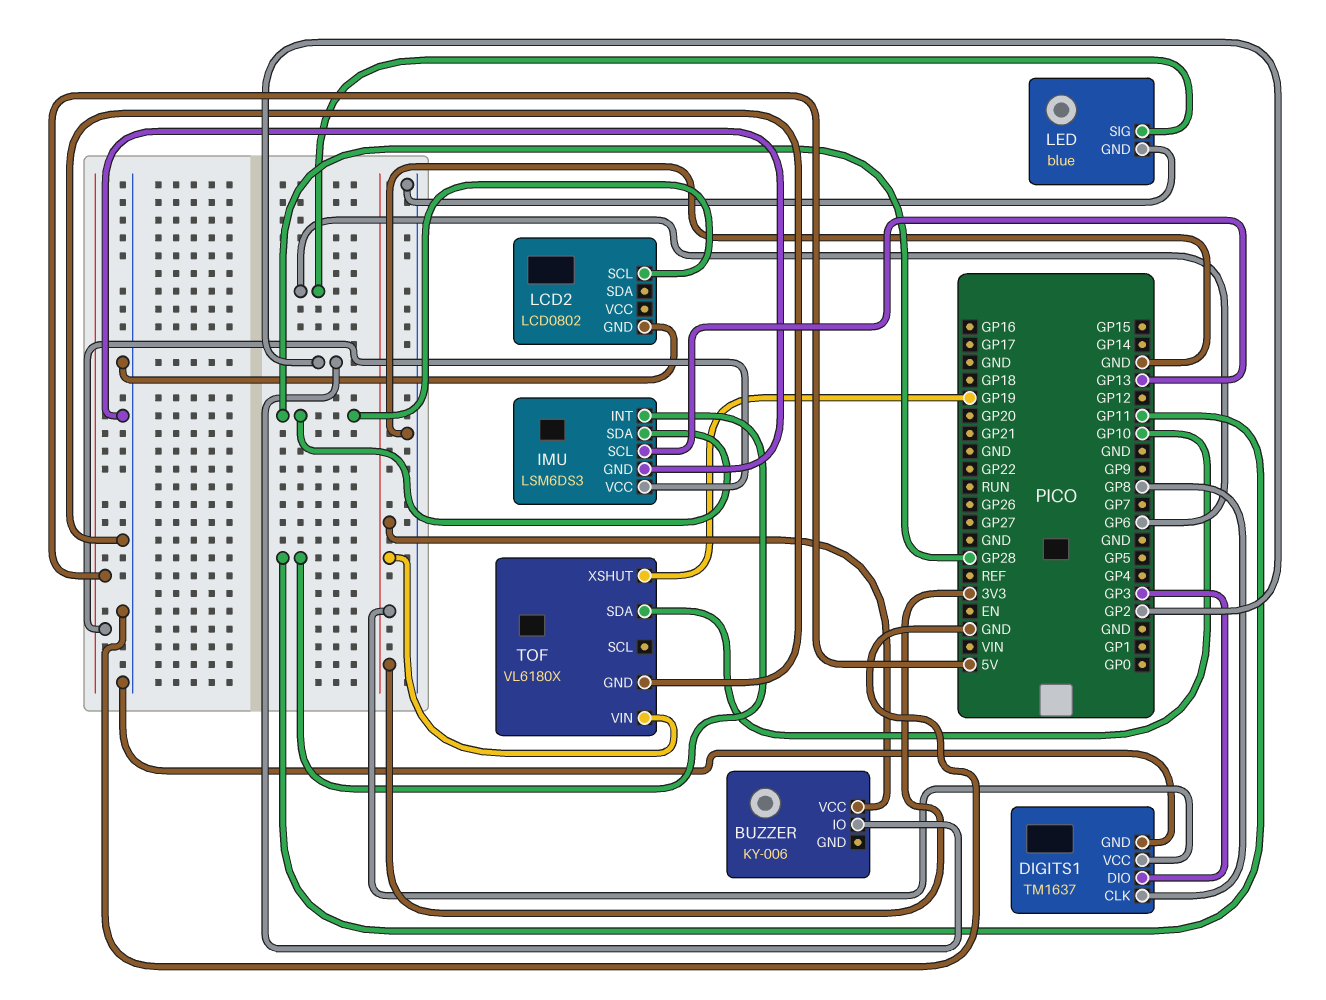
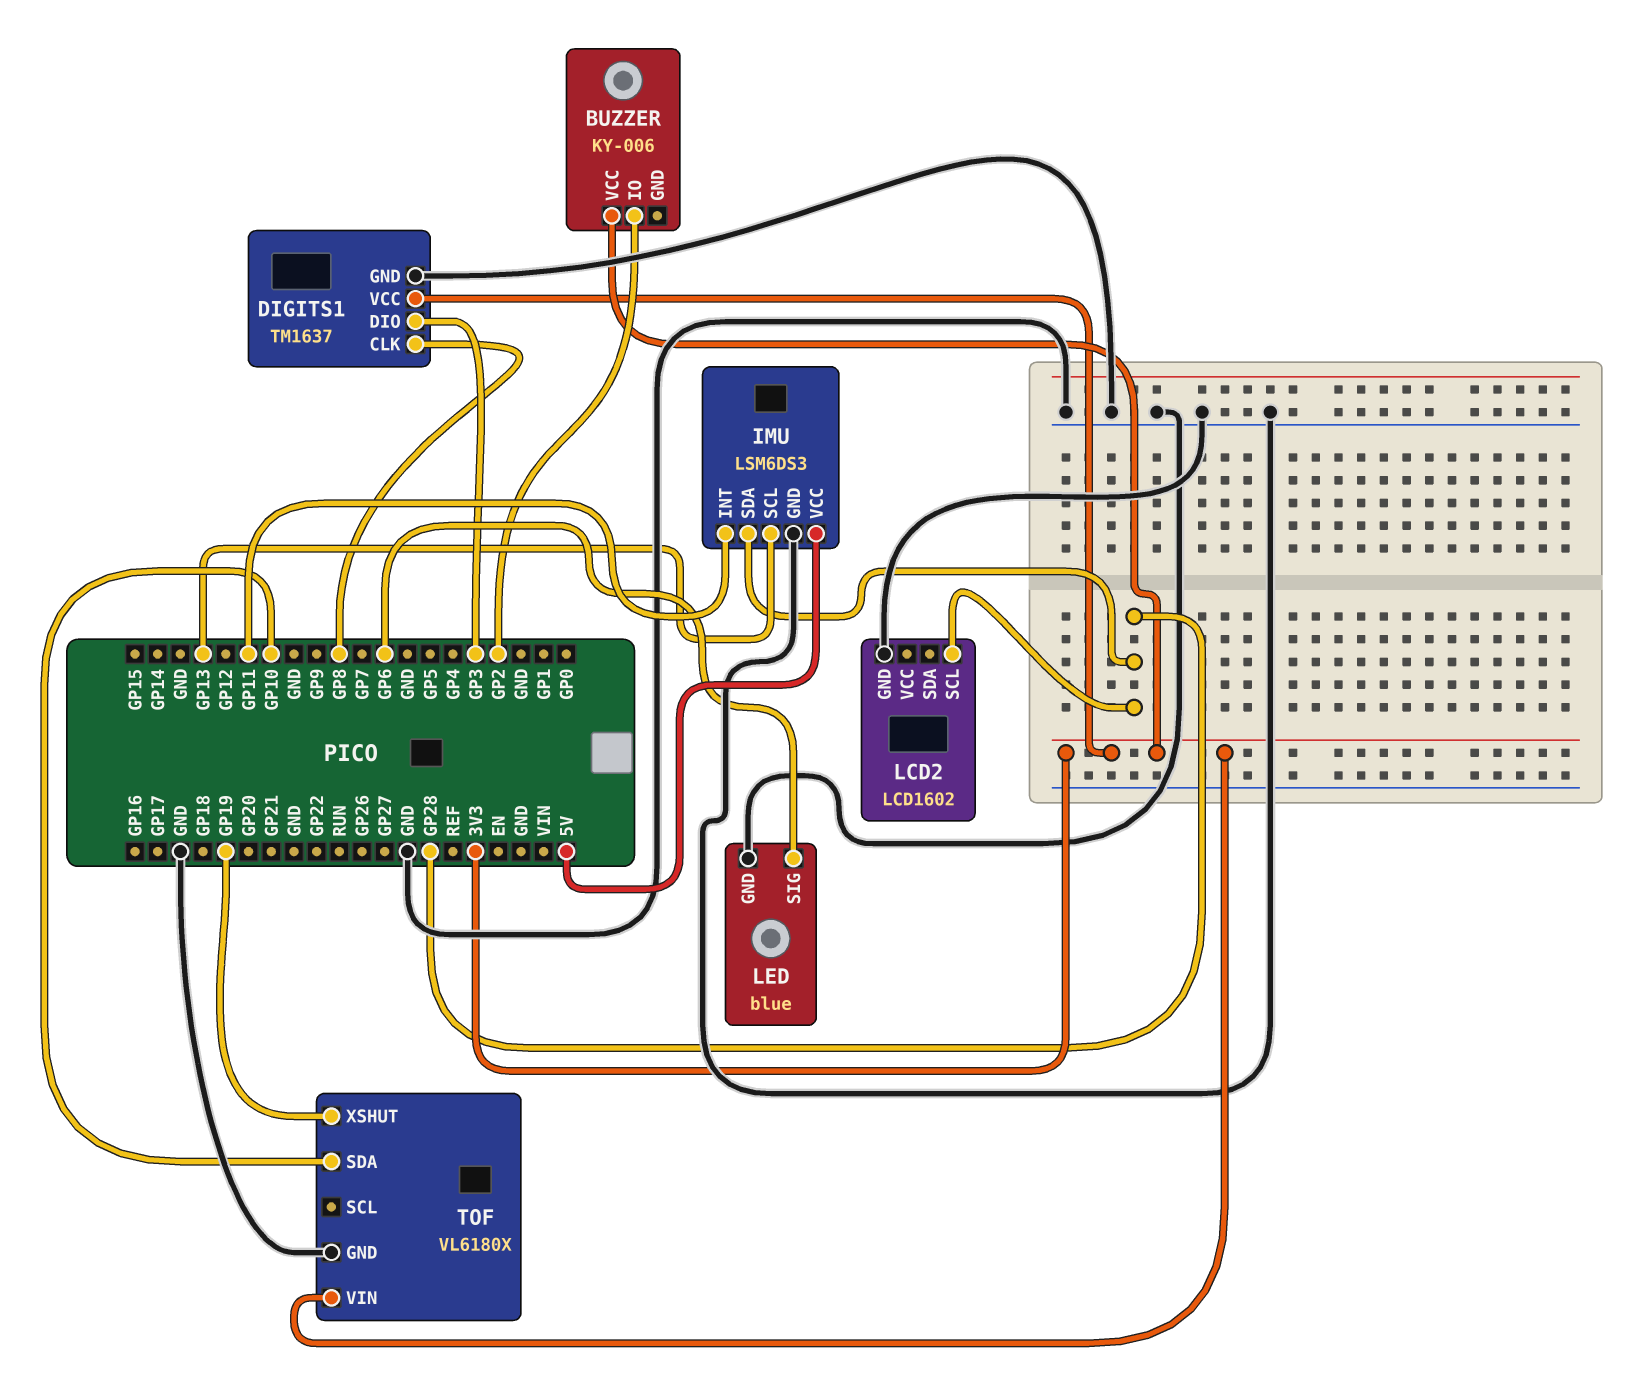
LCD2: LCD0802 -> LCD1602

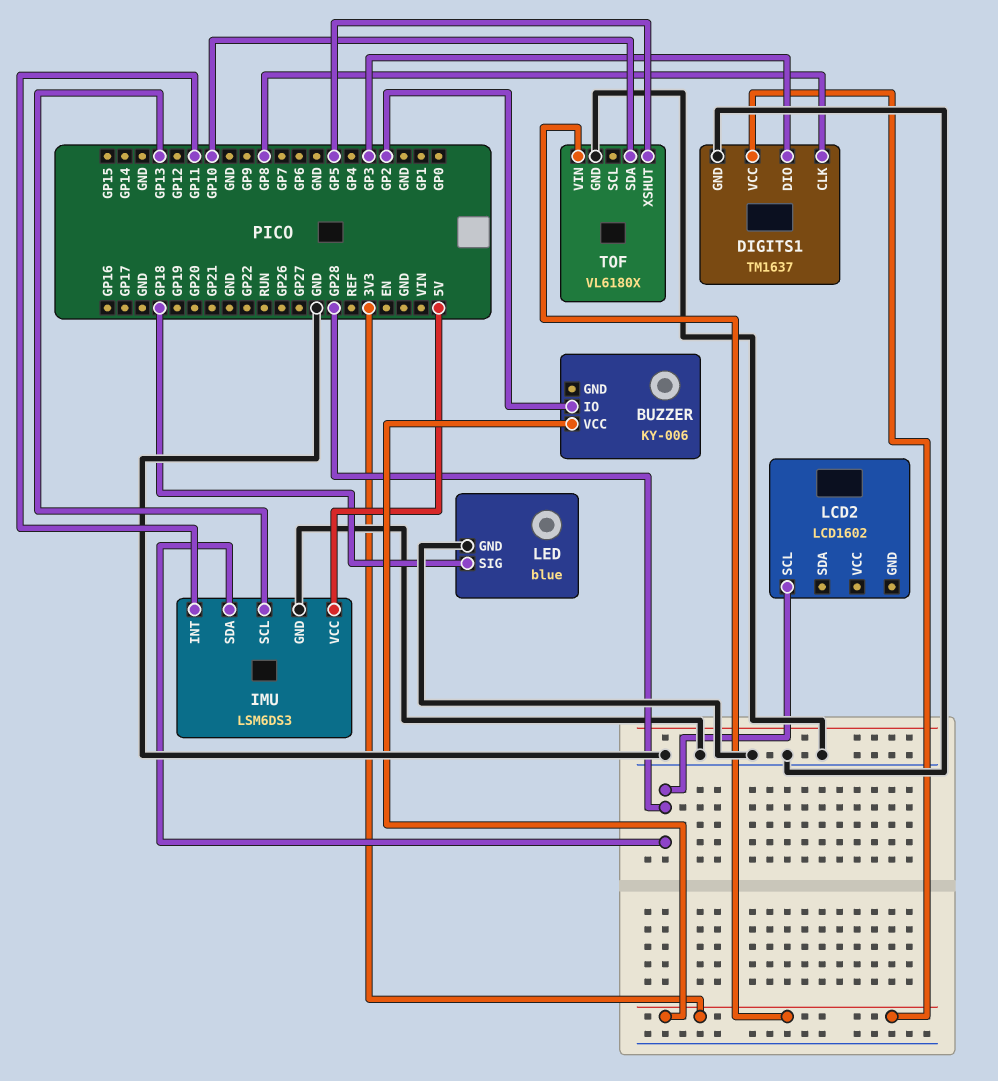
LCD2 pin GND: GND -> none
LED pin SIG: GP6 -> GP18
TOF pin XSHUT: GP19 -> GP5

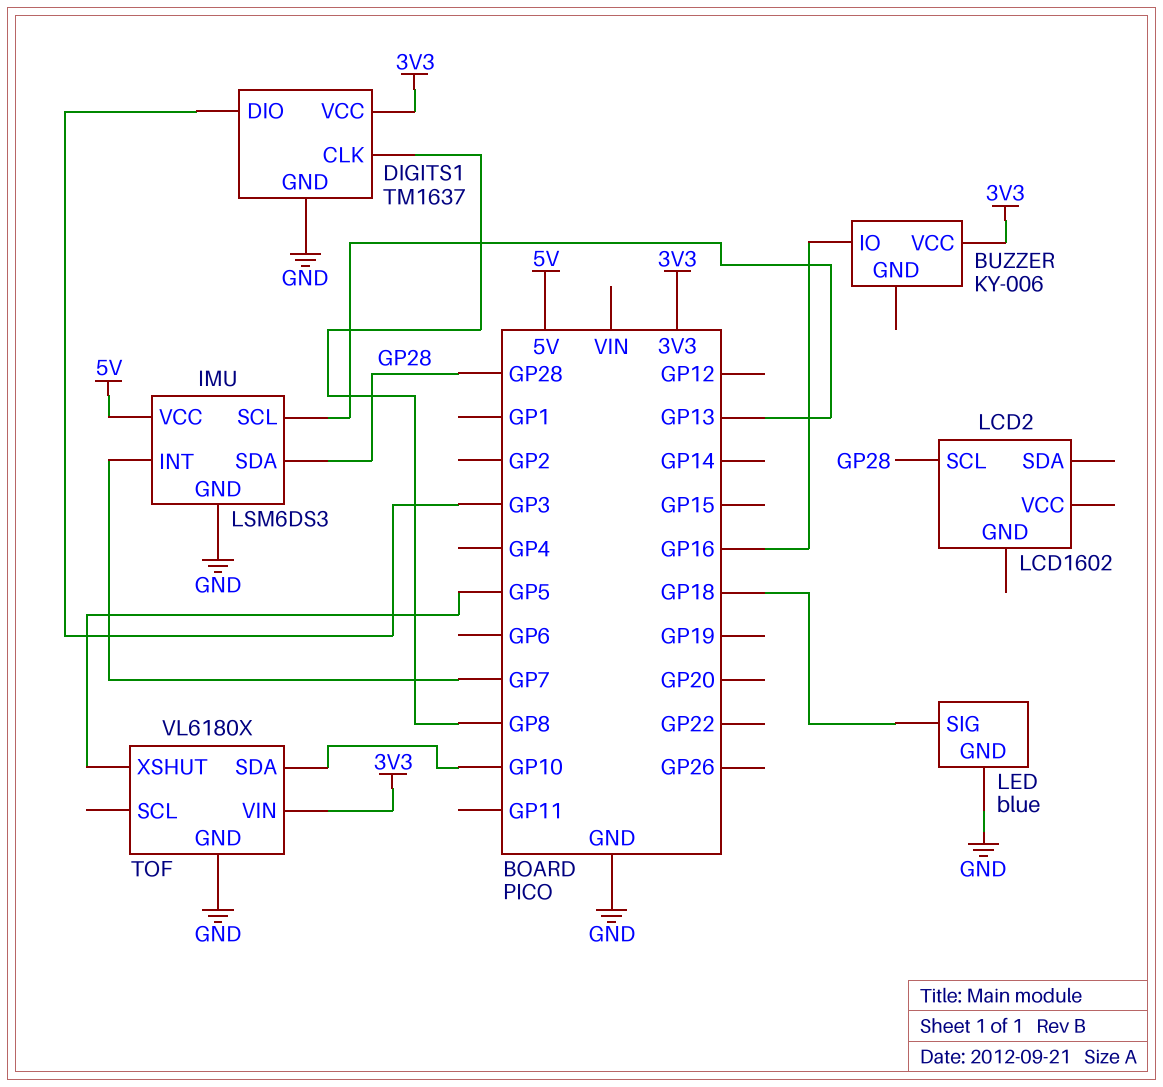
BUZZER pin IO: GP2 -> GP16
IMU pin INT: GP11 -> GP7

